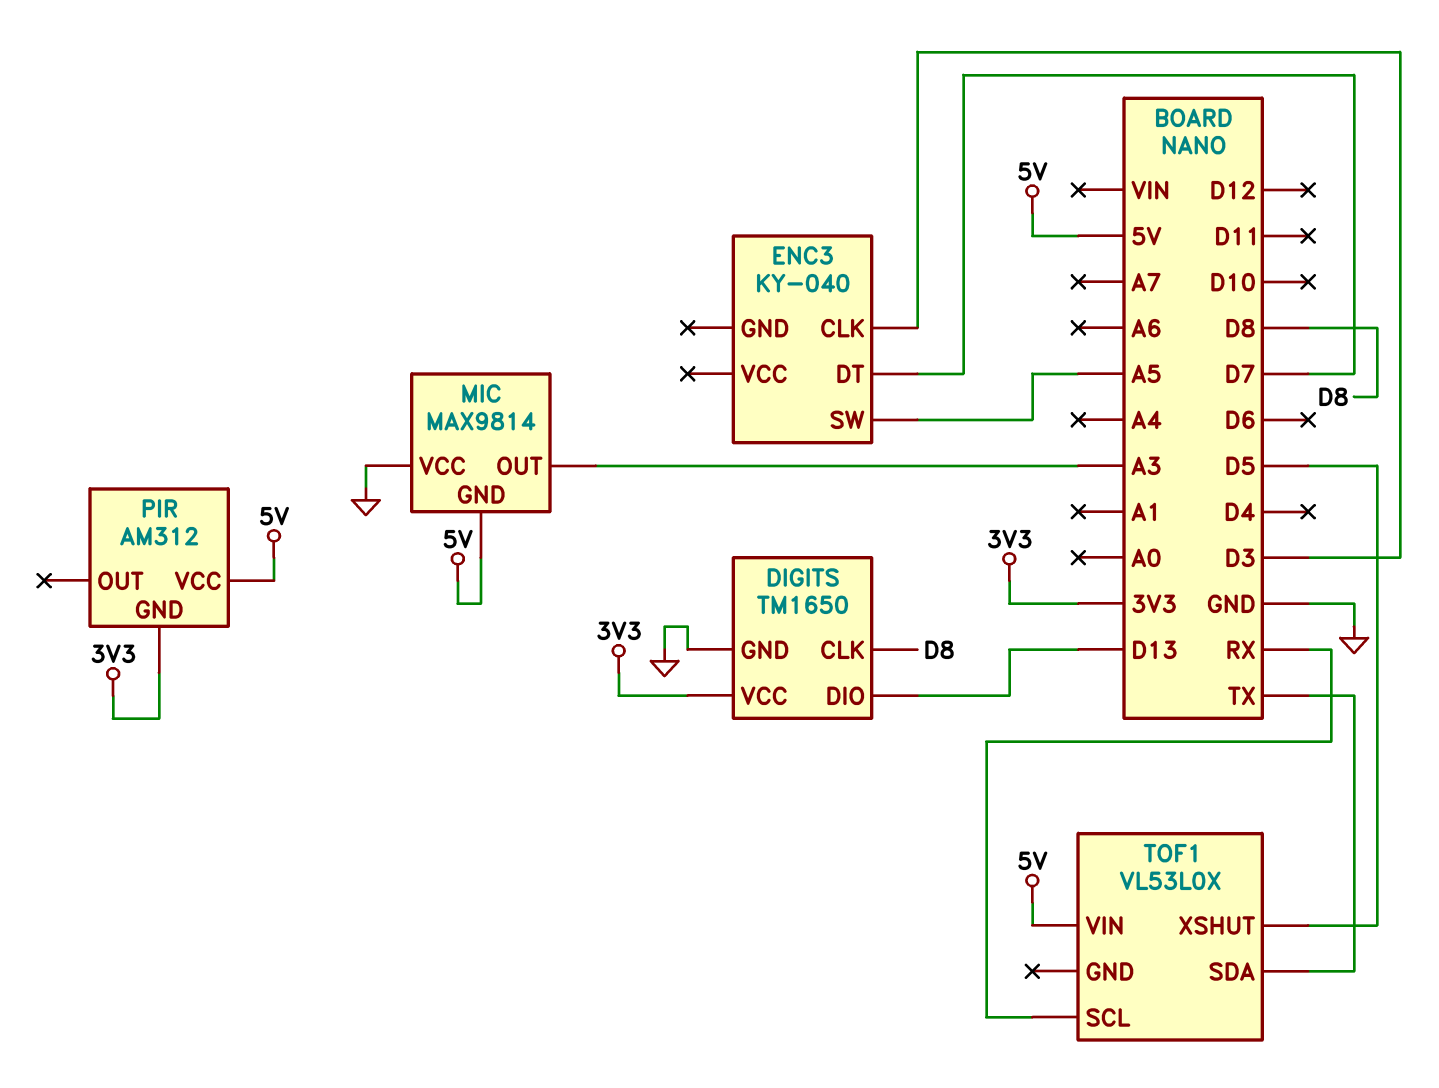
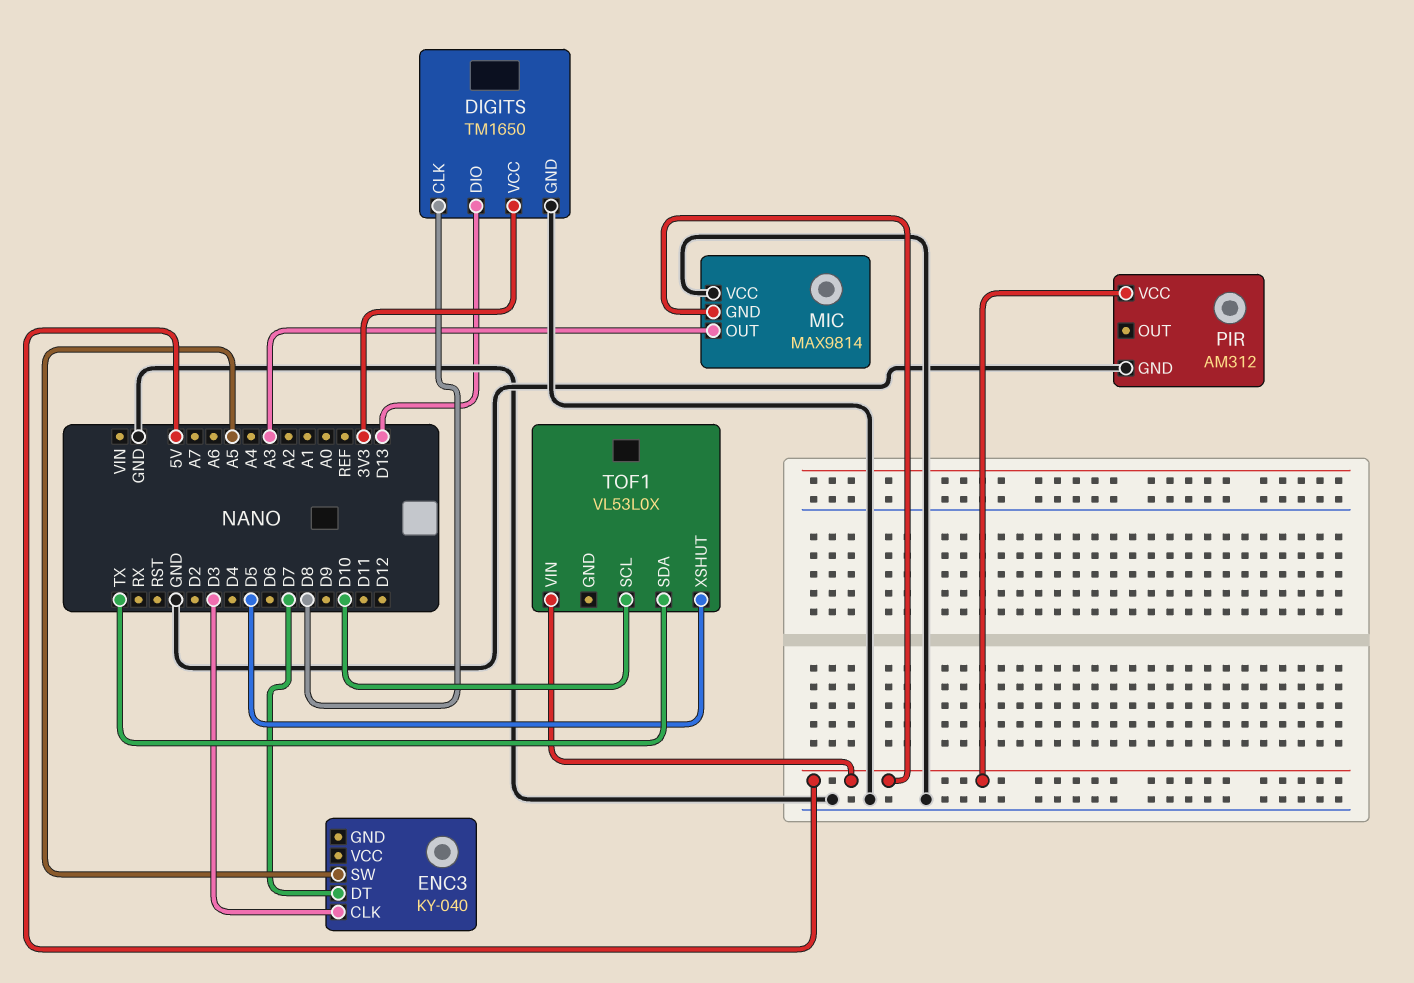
PIR pin GND: 3V3 -> GND
TOF1 pin SCL: RX -> D10

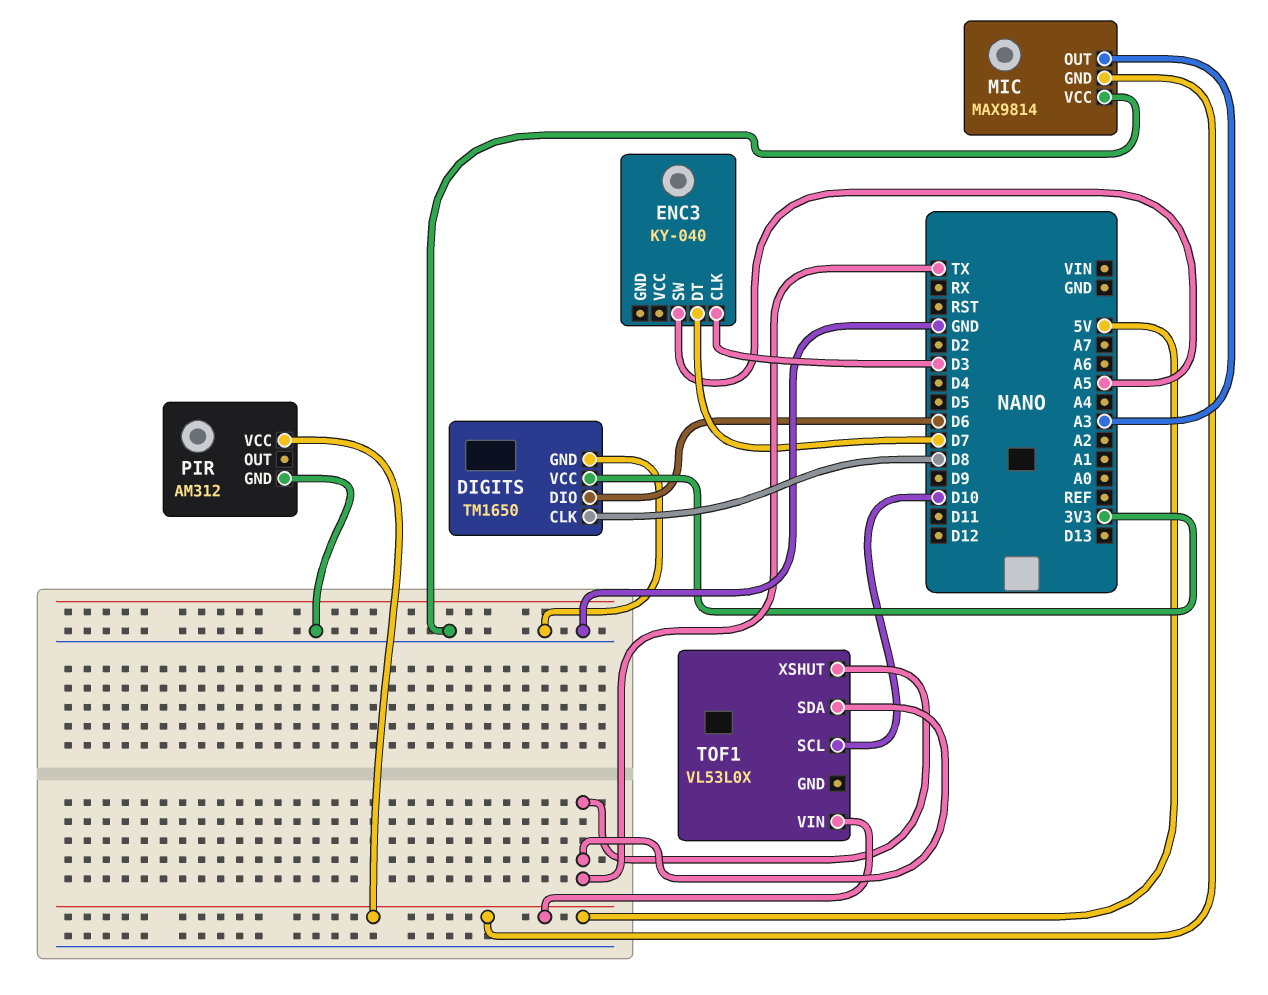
DIGITS pin DIO: D13 -> D6
TOF1 pin XSHUT: D5 -> TX

